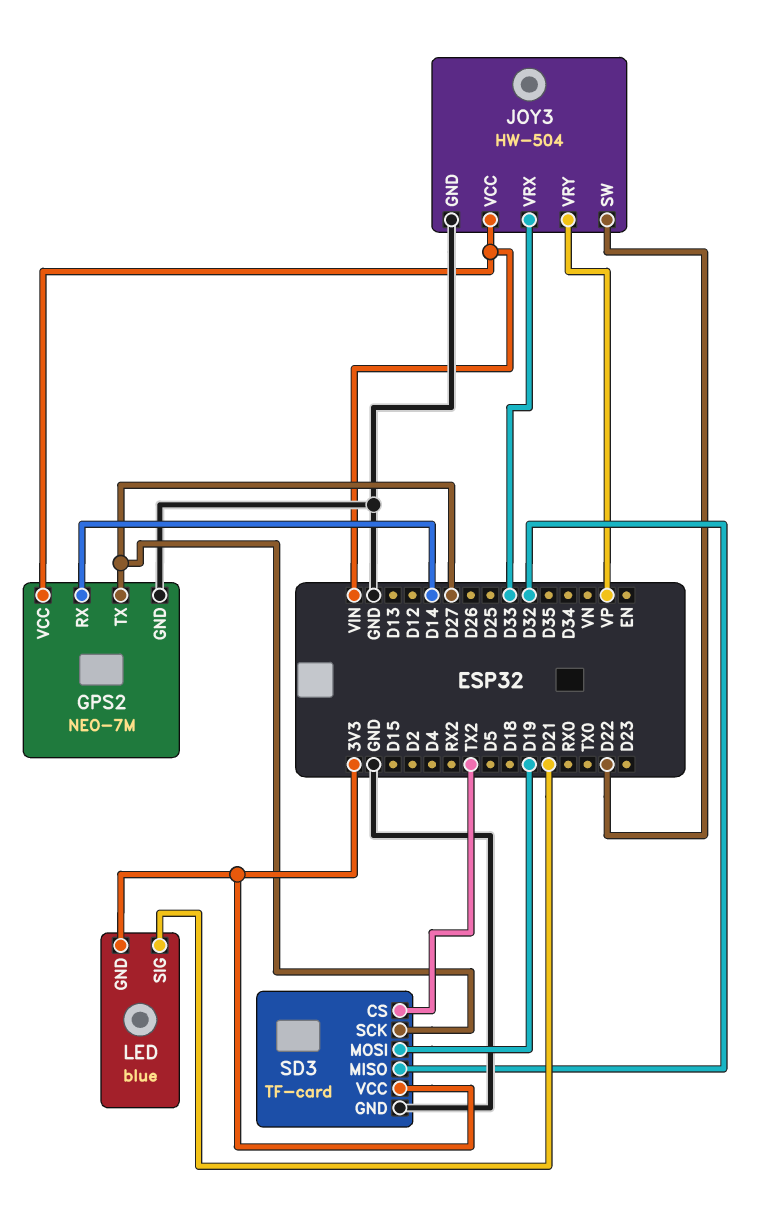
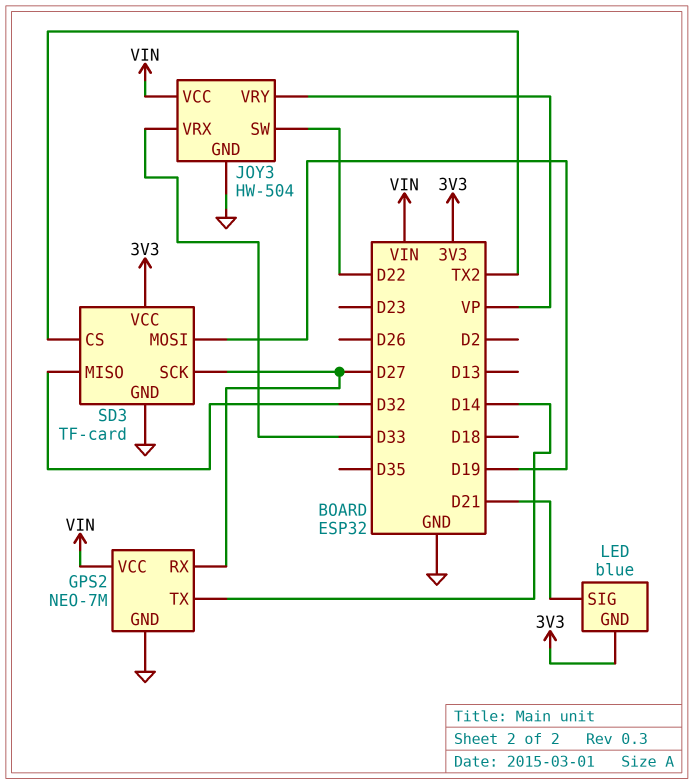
GPS2 pin RX: D14 -> D27
GPS2 pin TX: D27 -> D14

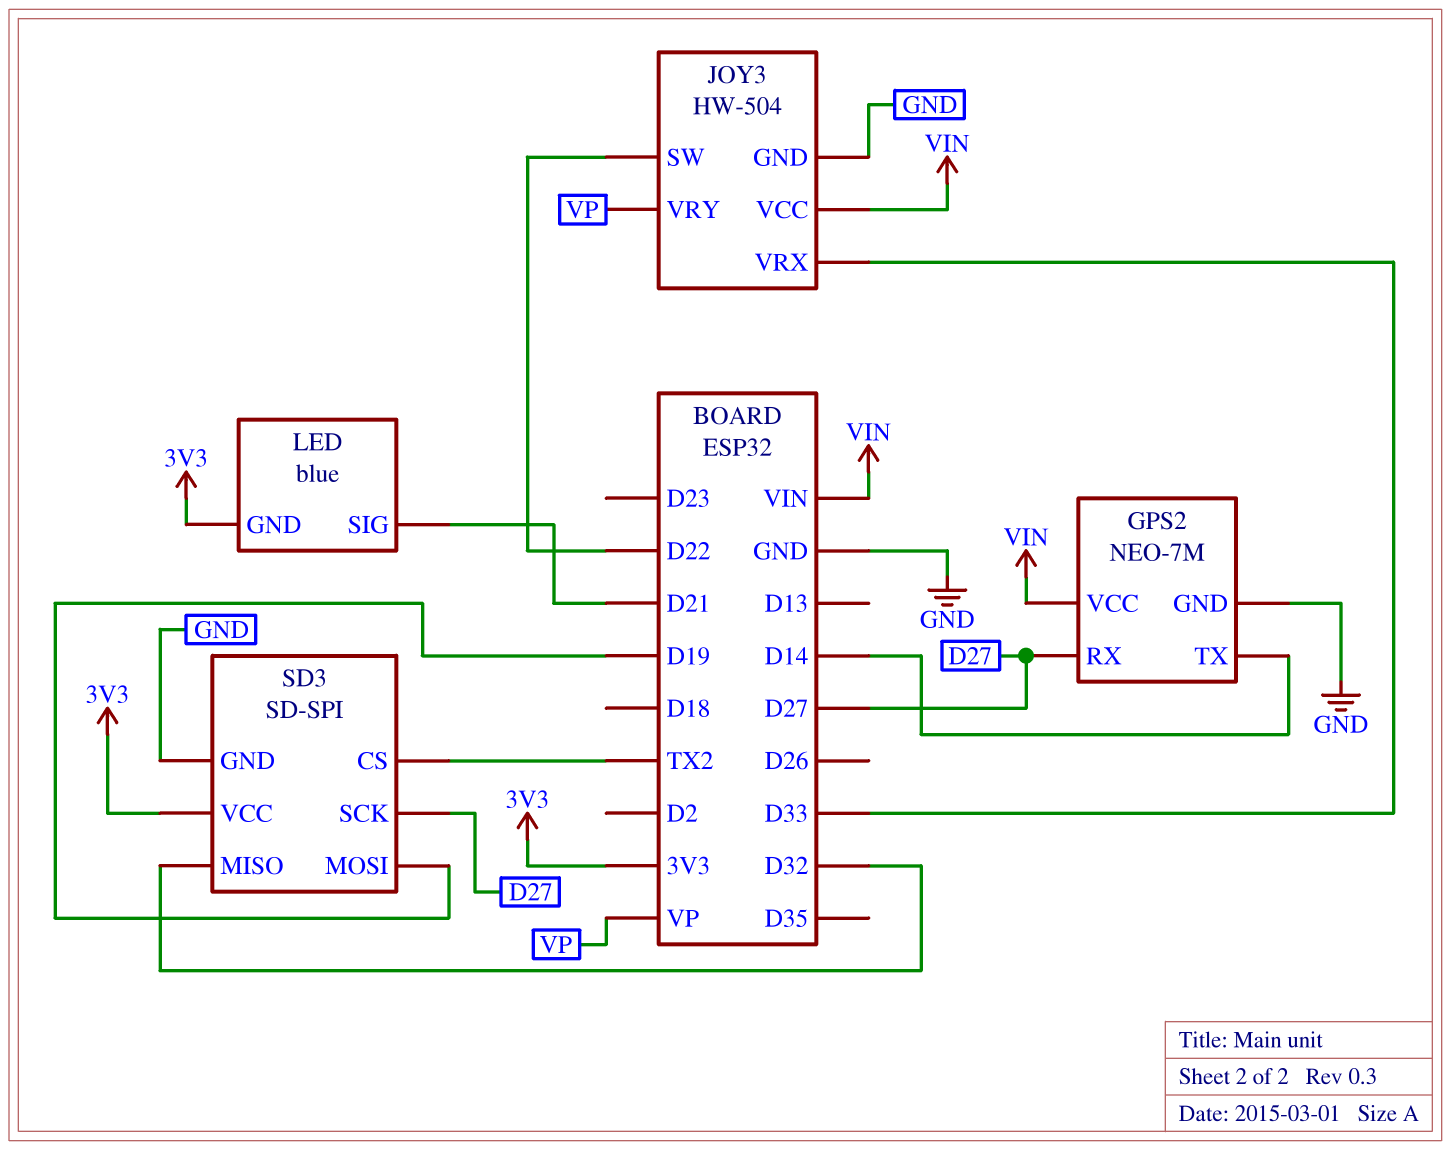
SD3: TF-card -> SD-SPI

